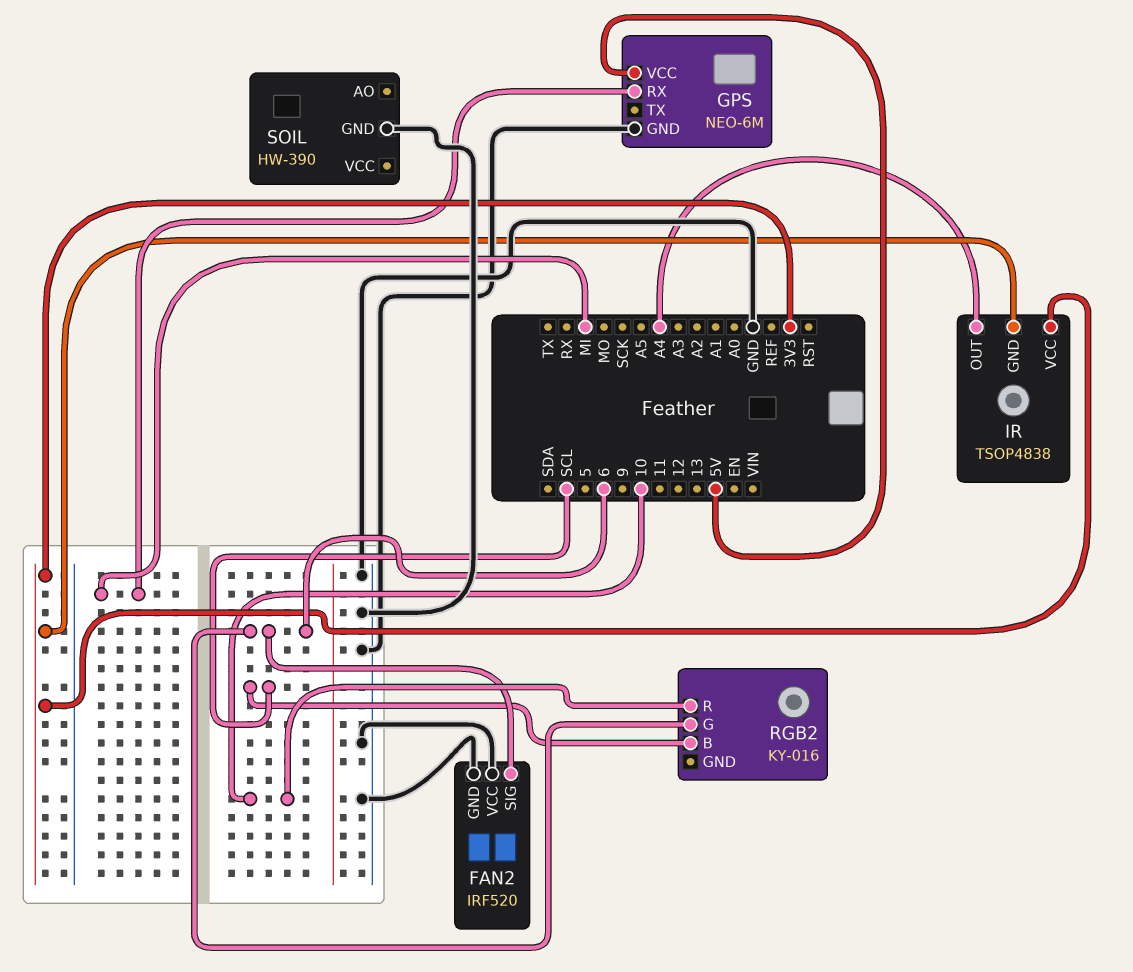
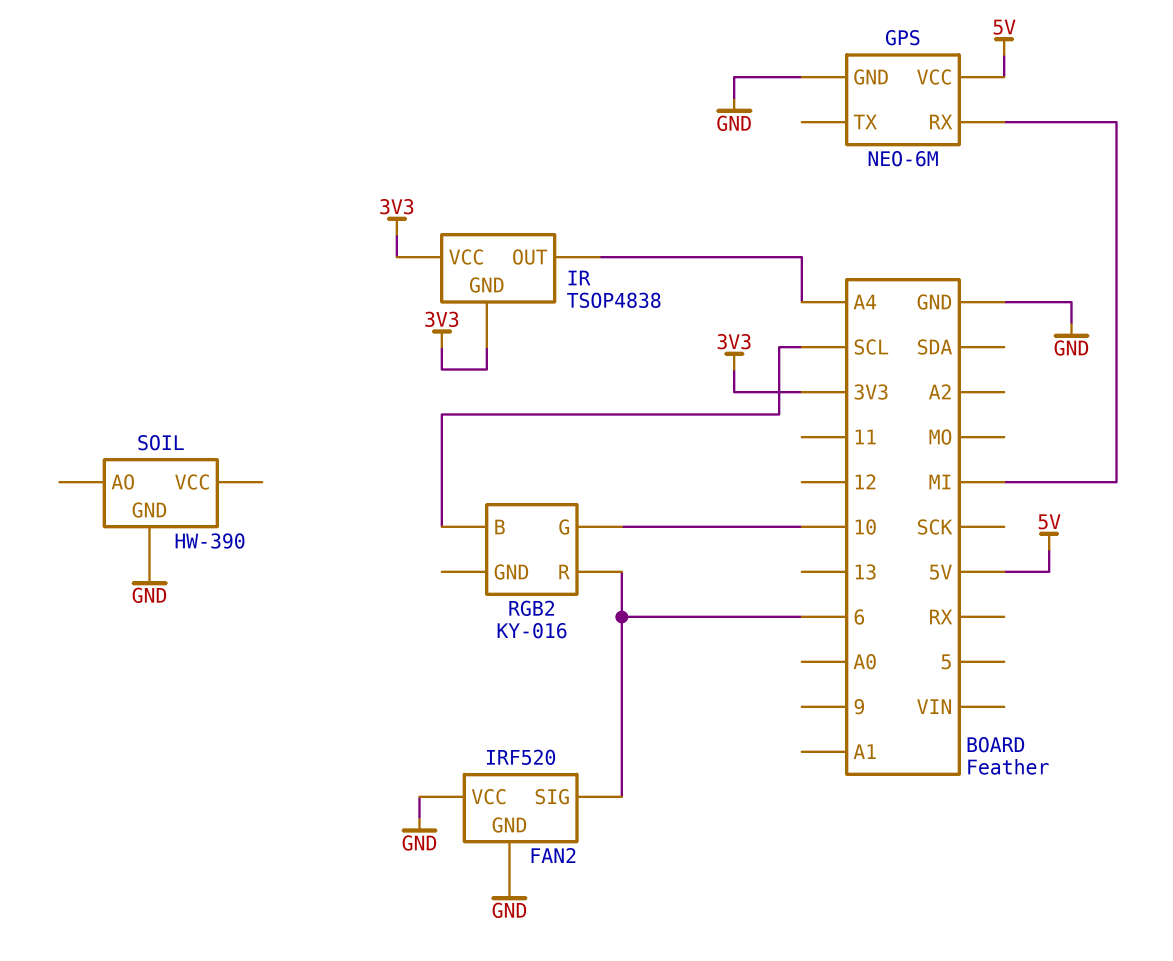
RGB2 pin G: 6 -> 10
RGB2 pin R: 10 -> 6

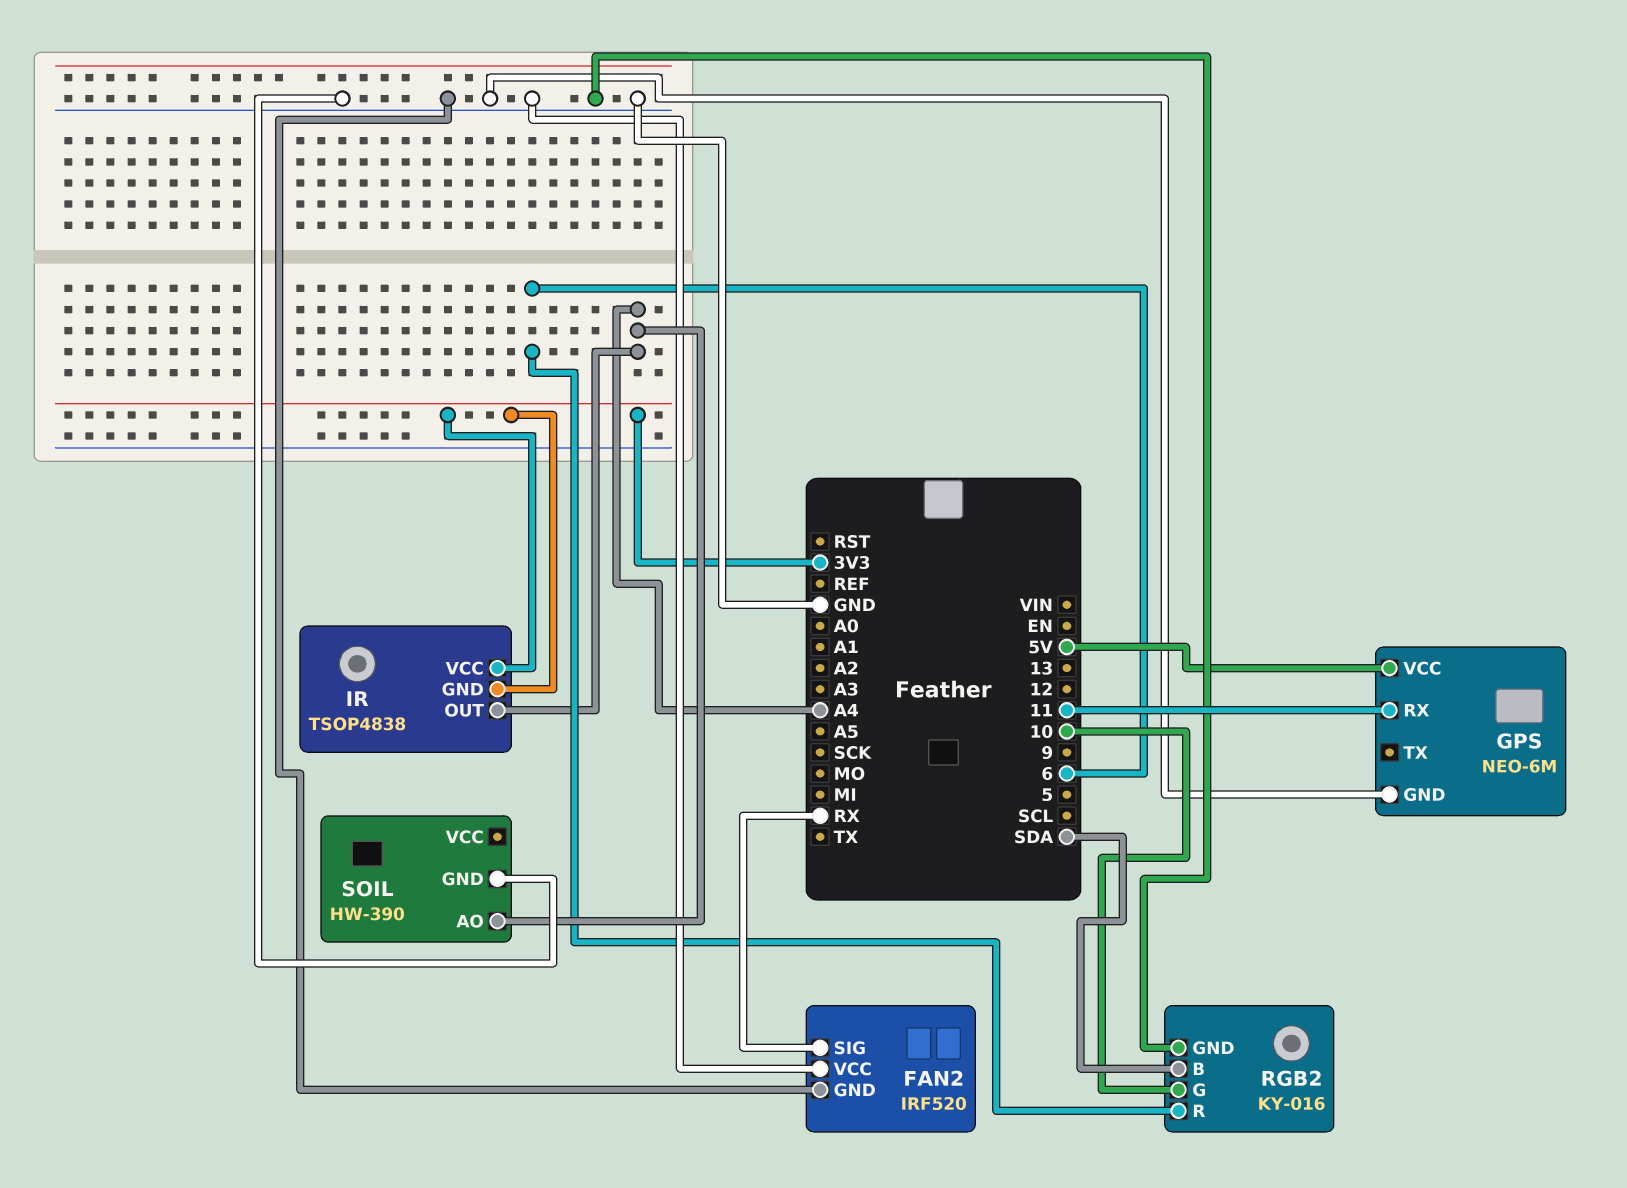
FAN2 pin SIG: 6 -> RX
GPS pin RX: MI -> 11
RGB2 pin B: SCL -> SDA
RGB2 pin GND: none -> GND
SOIL pin AO: none -> A4

